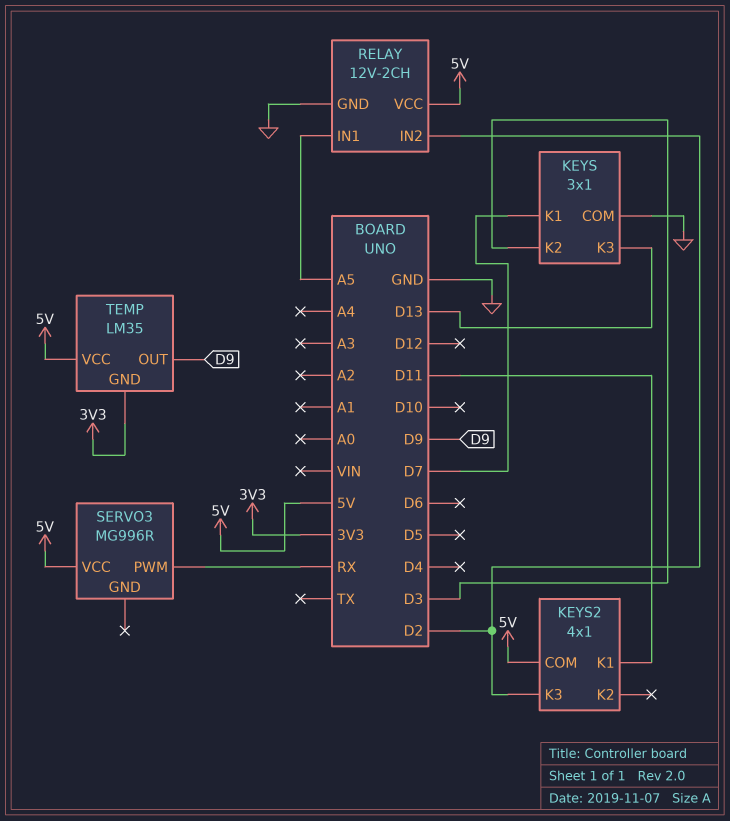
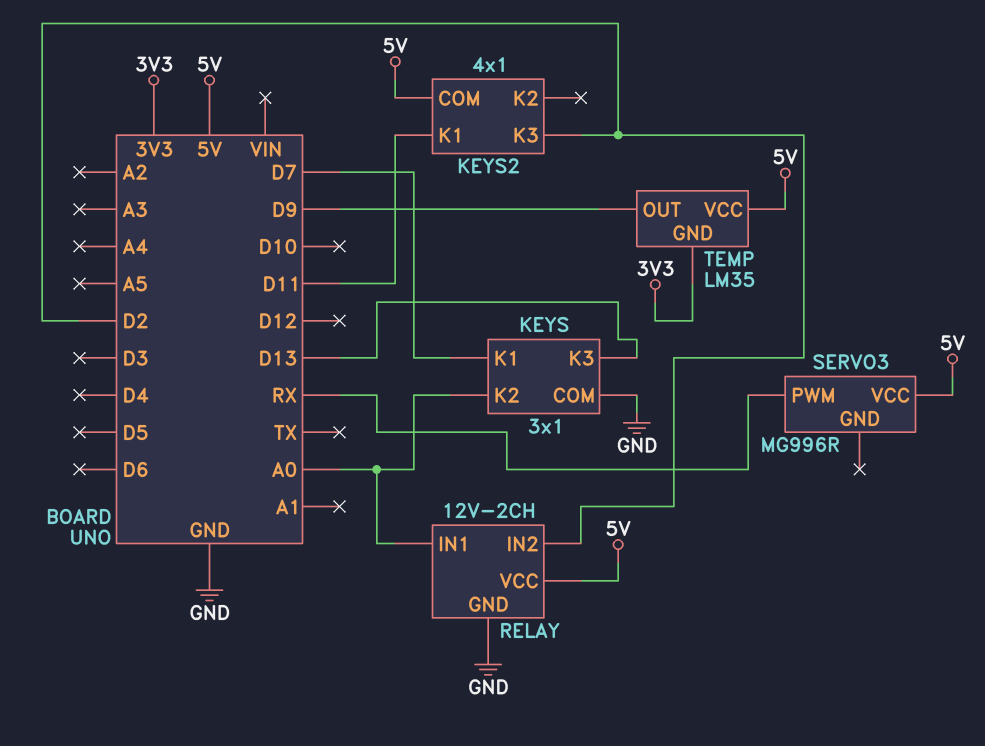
KEYS pin K2: D3 -> A0
RELAY pin IN1: A5 -> A0

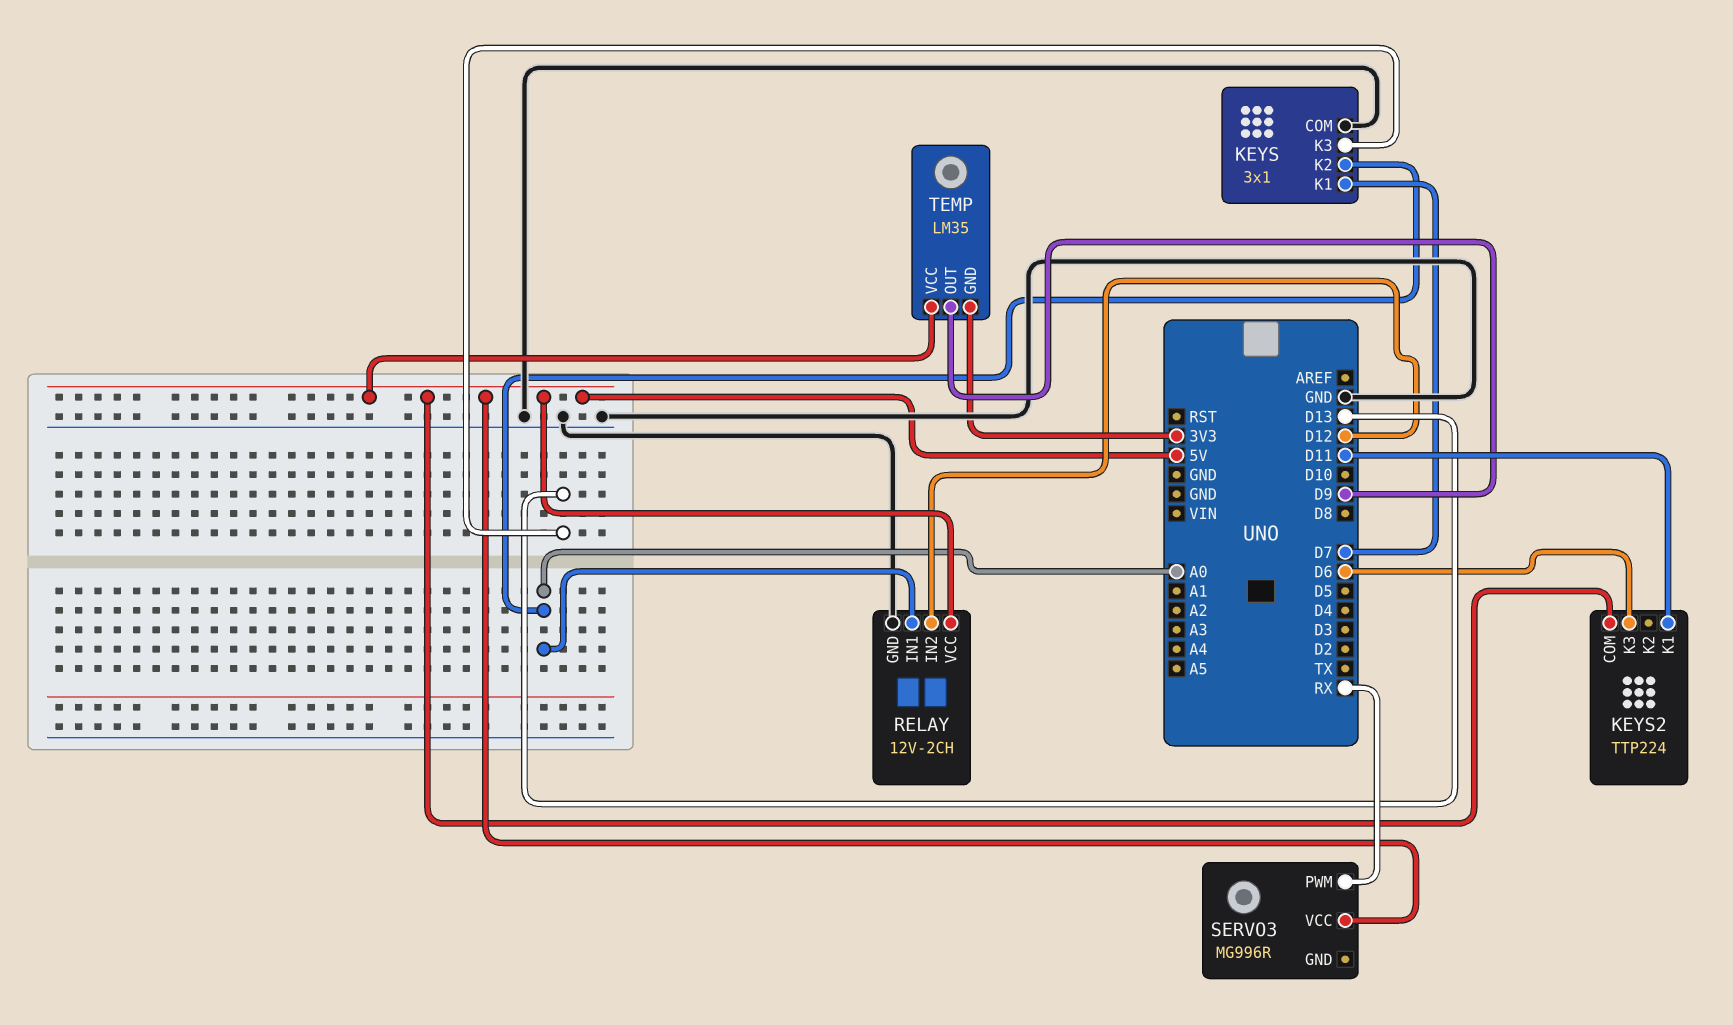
KEYS2: 4x1 -> TTP224
KEYS2 pin K3: D2 -> D6
RELAY pin IN2: D2 -> D12

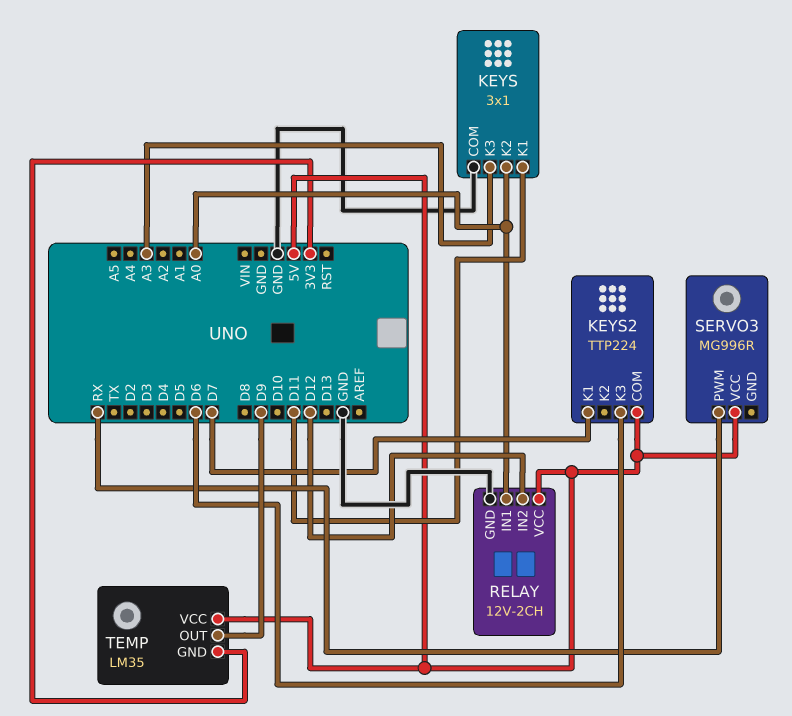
KEYS pin K1: D7 -> D11
KEYS pin K3: D13 -> A3
KEYS2 pin K1: D11 -> D7

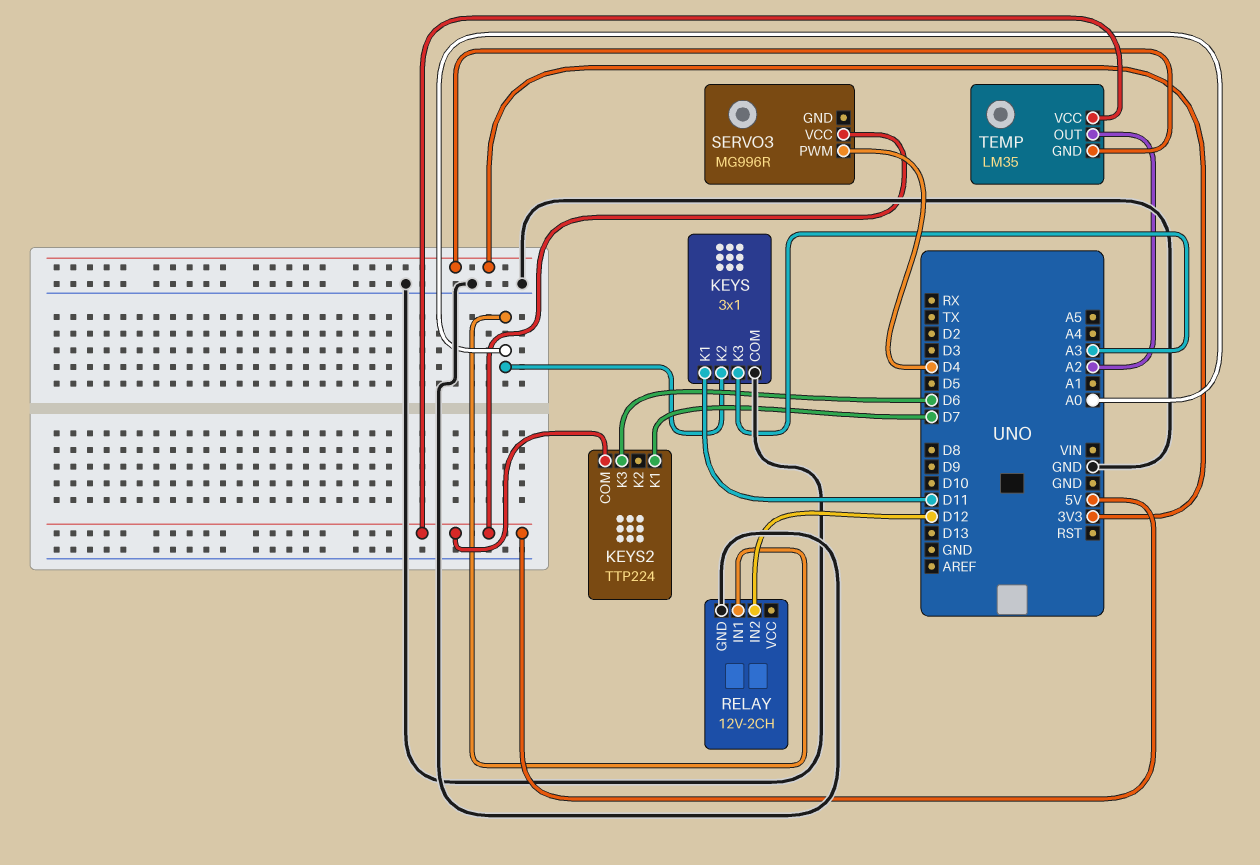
RELAY pin VCC: 5V -> none
SERVO3 pin PWM: RX -> D4
TEMP pin OUT: D9 -> A2

